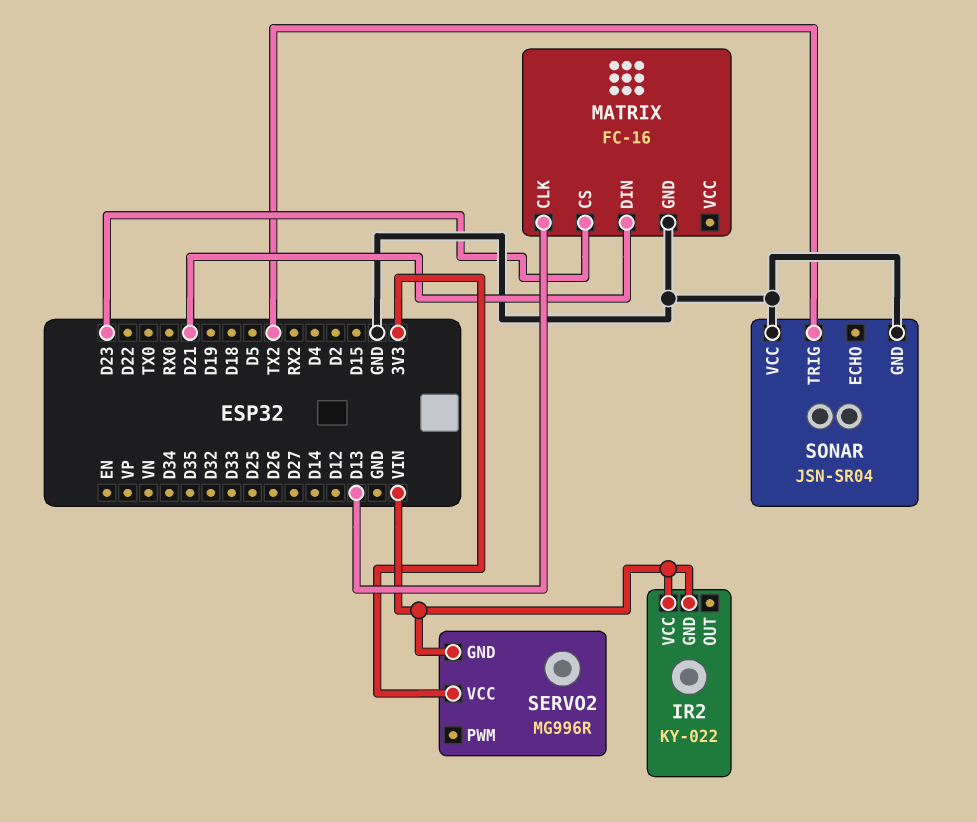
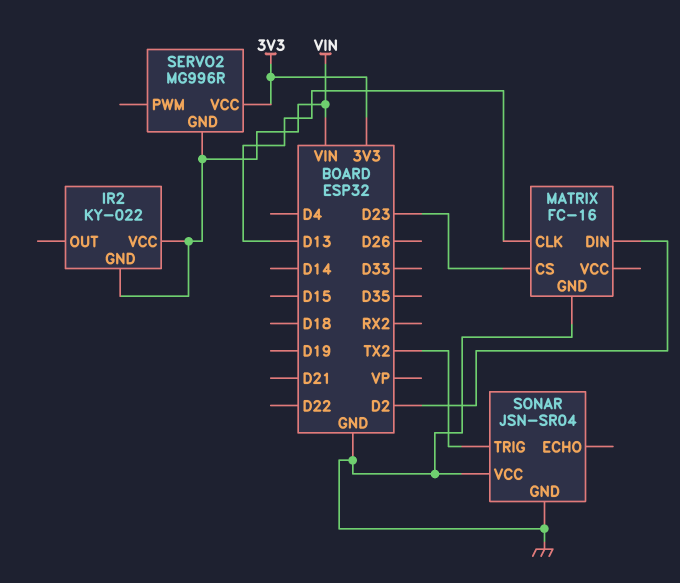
MATRIX pin DIN: D21 -> D2

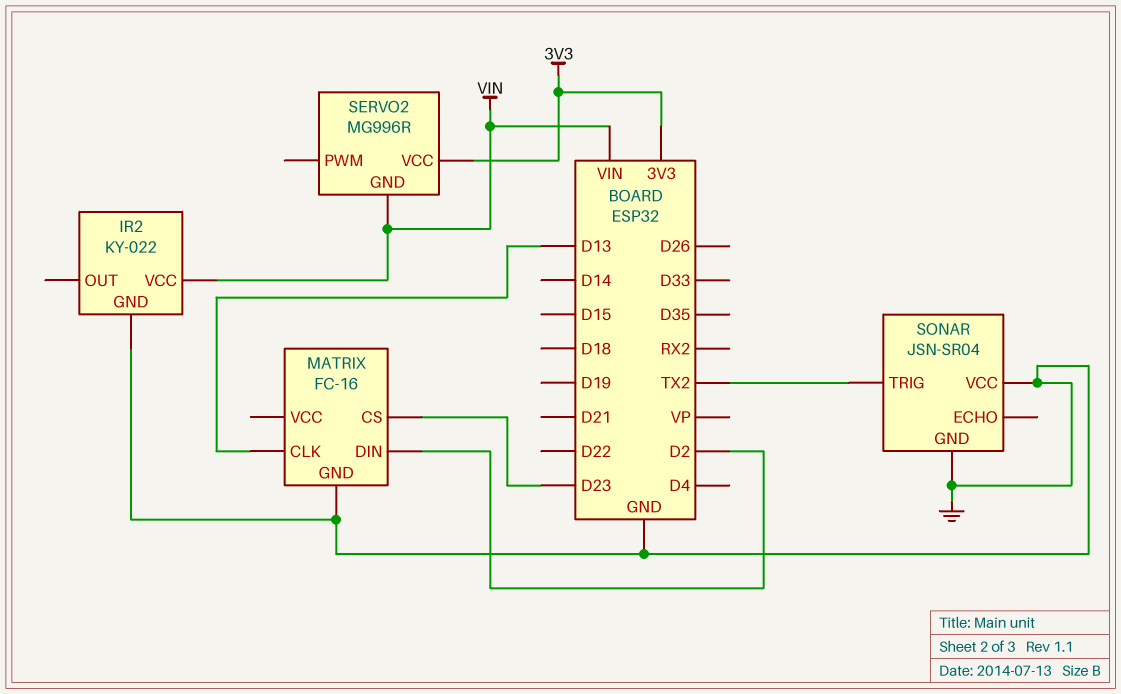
IR2 pin GND: VIN -> GND

